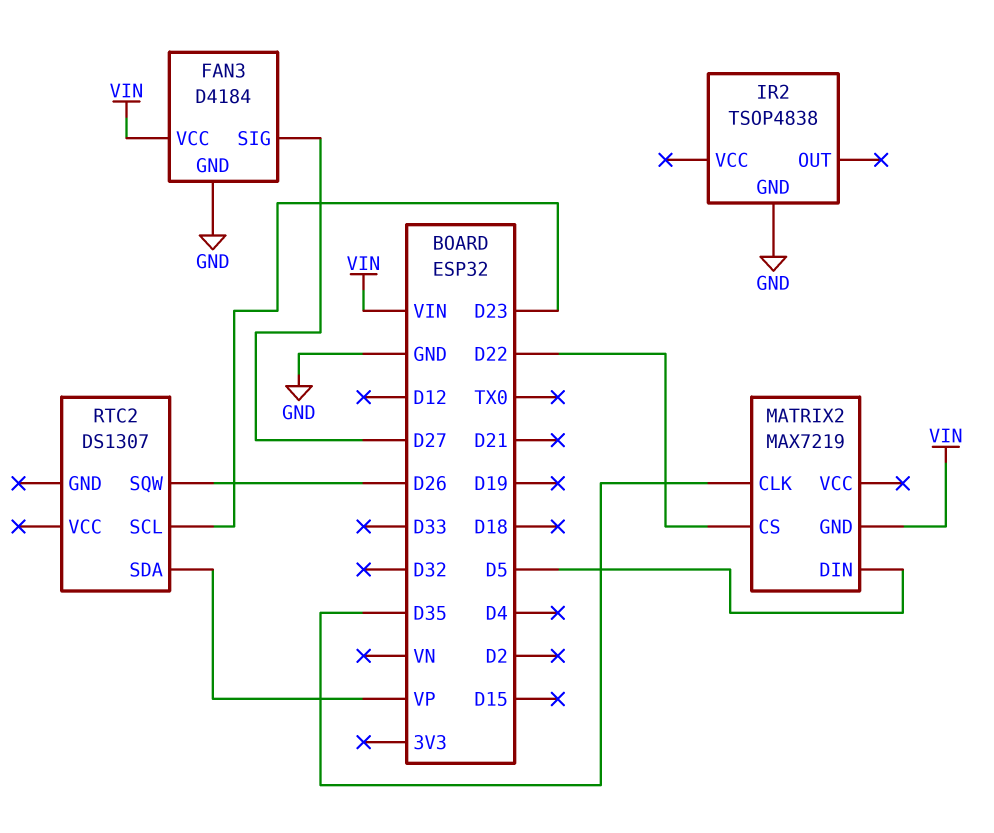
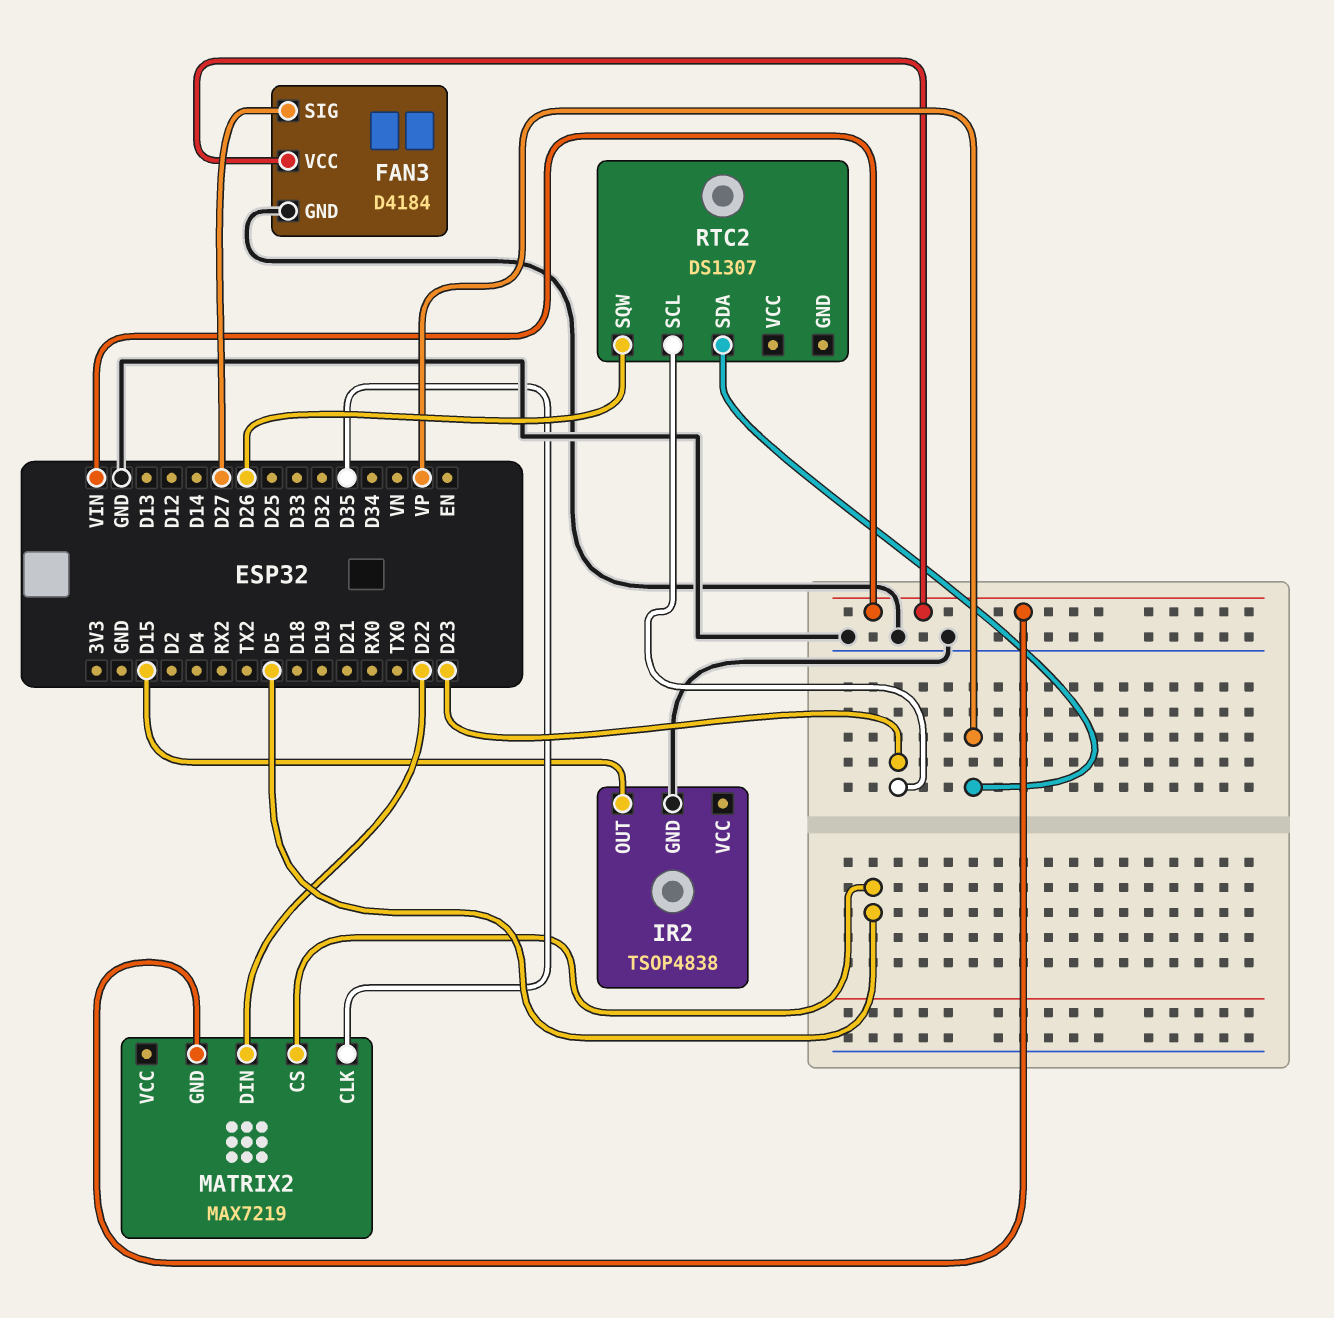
IR2 pin OUT: none -> D15
MATRIX2 pin CS: D22 -> D5
MATRIX2 pin DIN: D5 -> D22

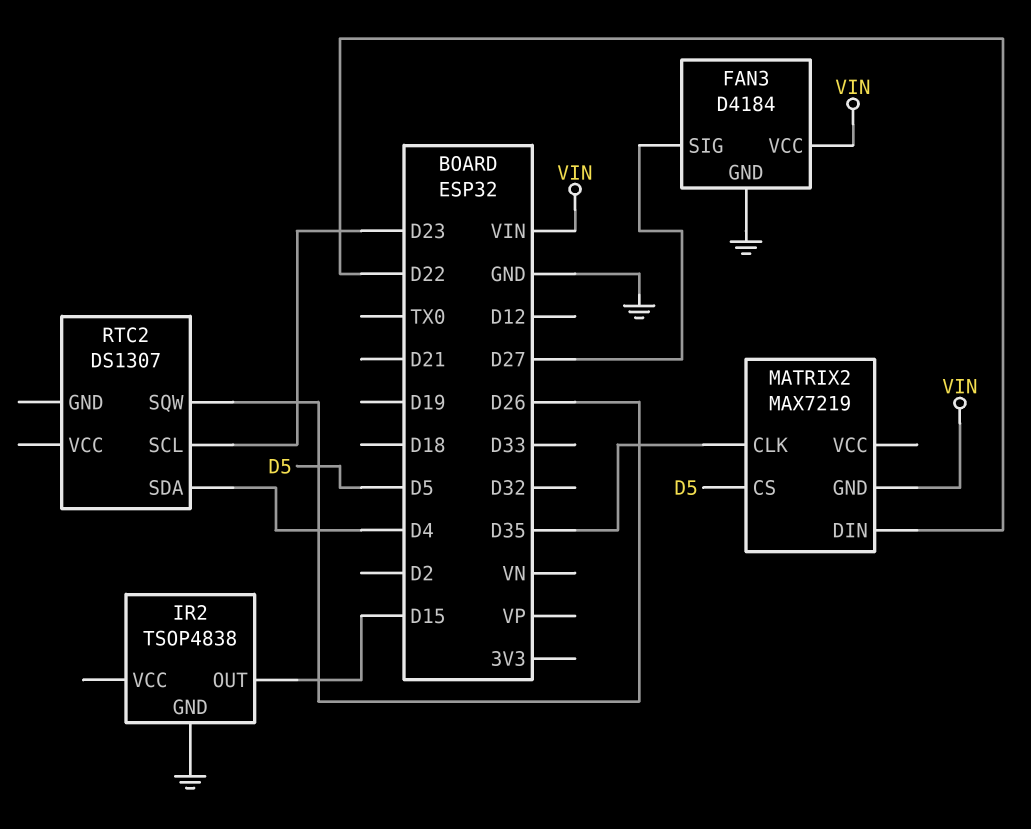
RTC2 pin SDA: VP -> D4

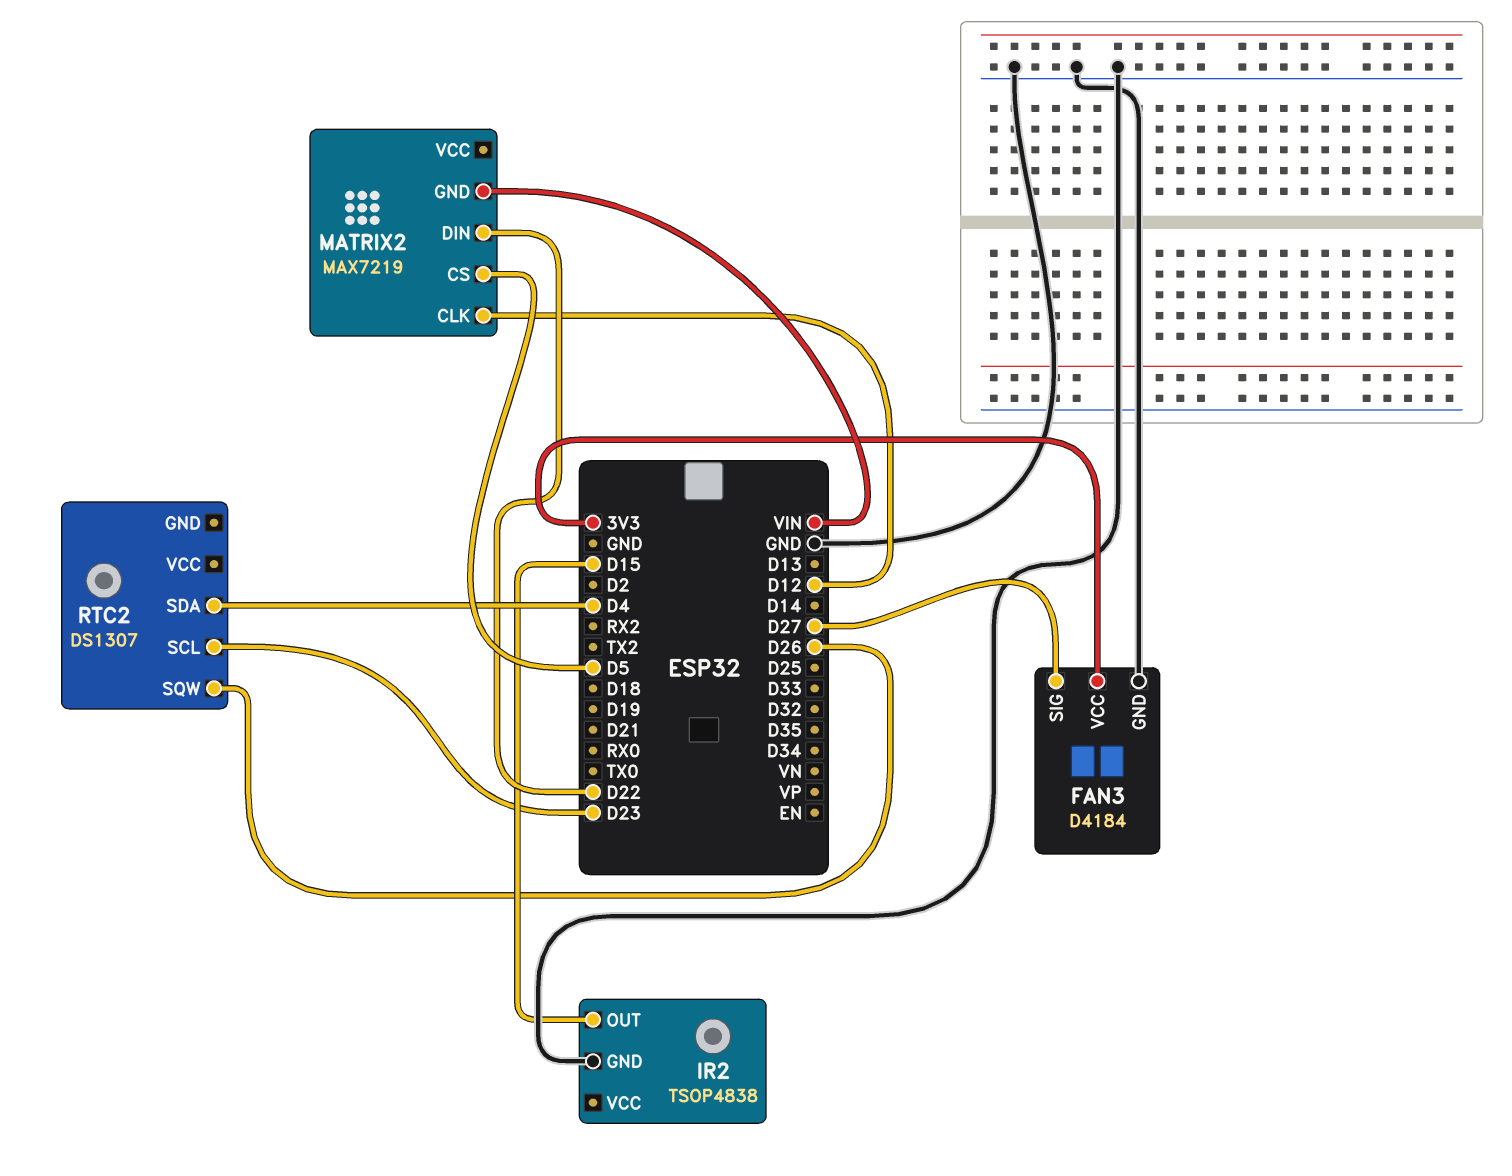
FAN3 pin VCC: VIN -> 3V3
MATRIX2 pin CLK: D35 -> D12

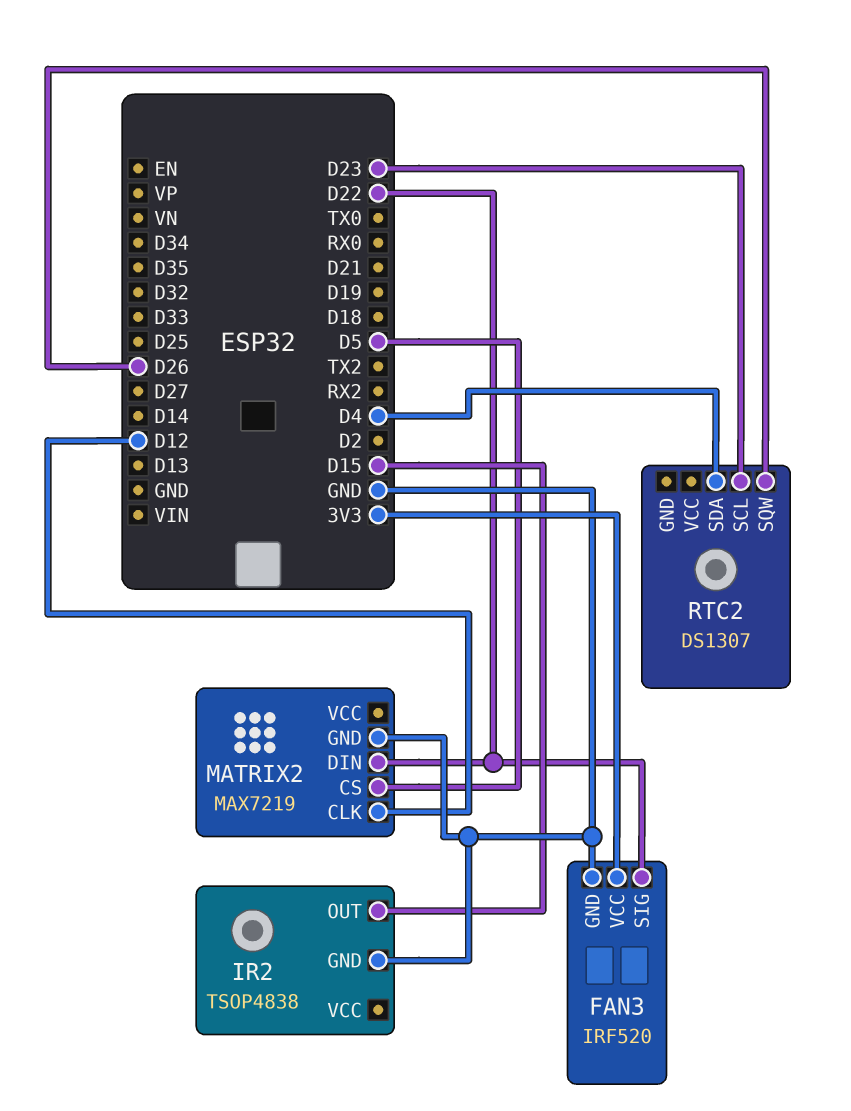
FAN3: D4184 -> IRF520
FAN3 pin SIG: D27 -> D22
MATRIX2 pin GND: VIN -> GND

